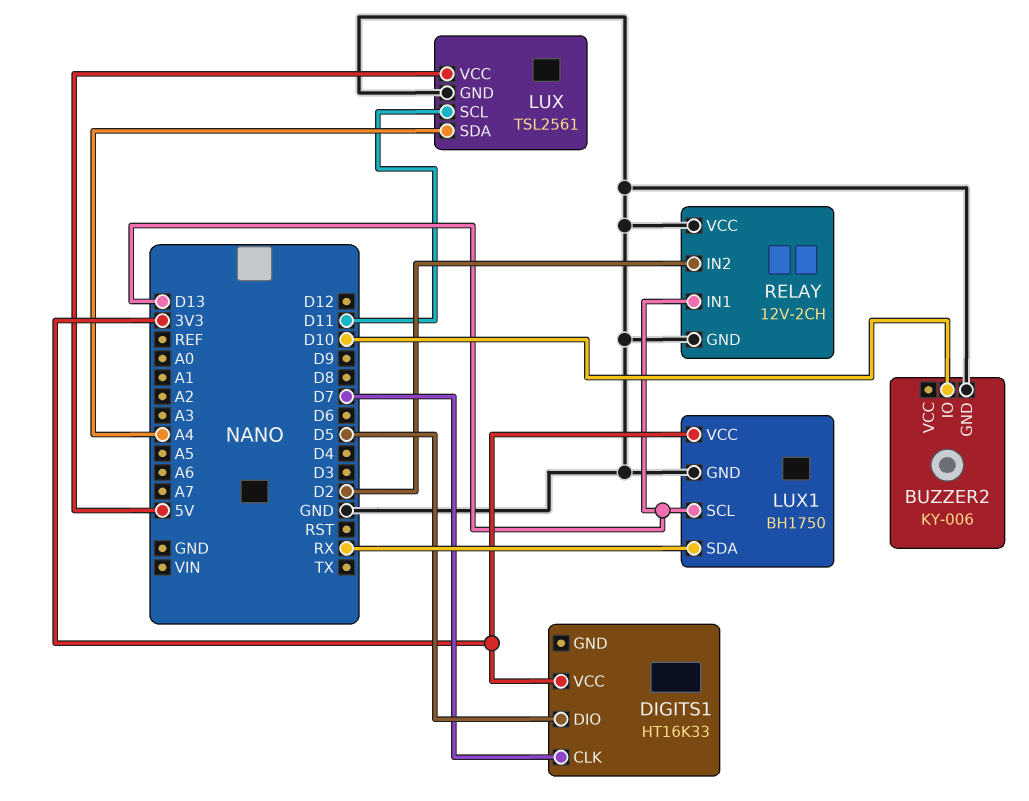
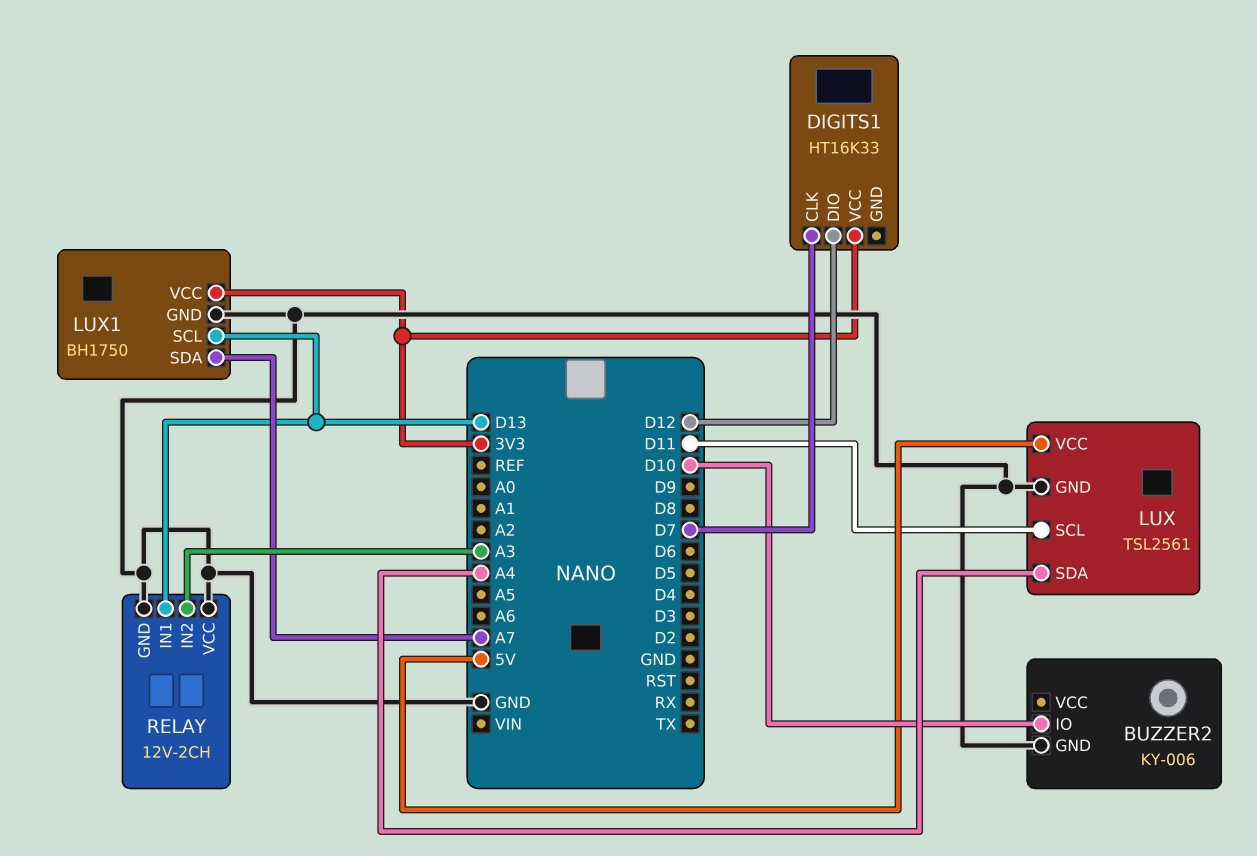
DIGITS1 pin DIO: D5 -> D12
LUX1 pin SDA: RX -> A7
RELAY pin IN2: D2 -> A3

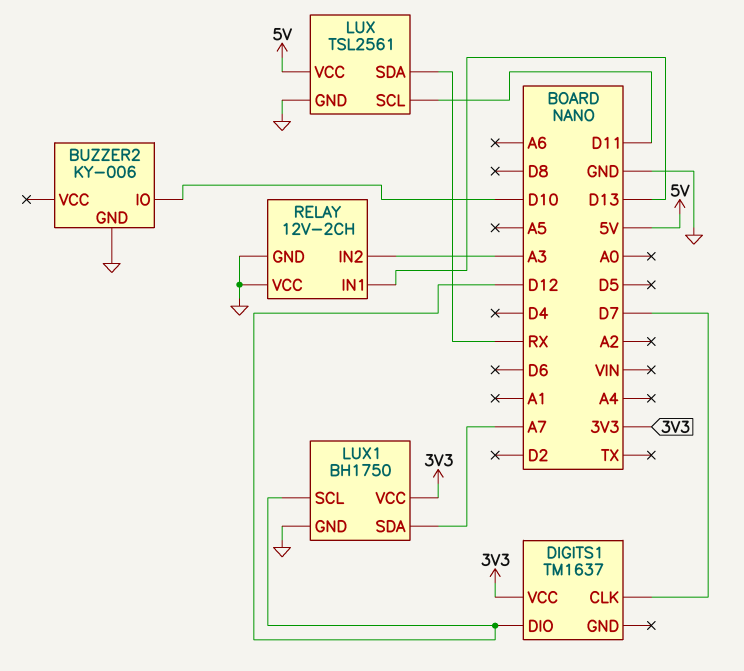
DIGITS1: HT16K33 -> TM1637
LUX pin SDA: A4 -> RX
LUX1 pin SCL: D13 -> D12

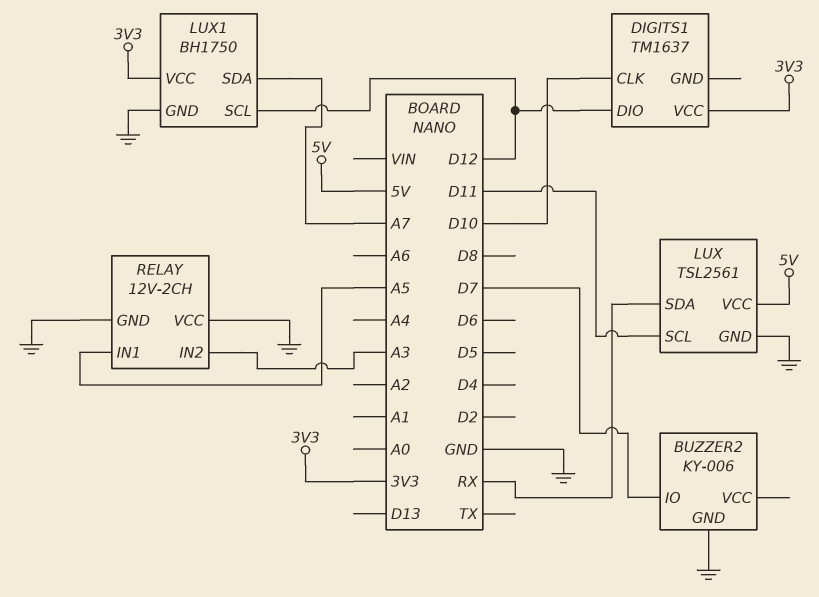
BUZZER2 pin IO: D10 -> D7
DIGITS1 pin CLK: D7 -> D10
RELAY pin IN1: D13 -> A5

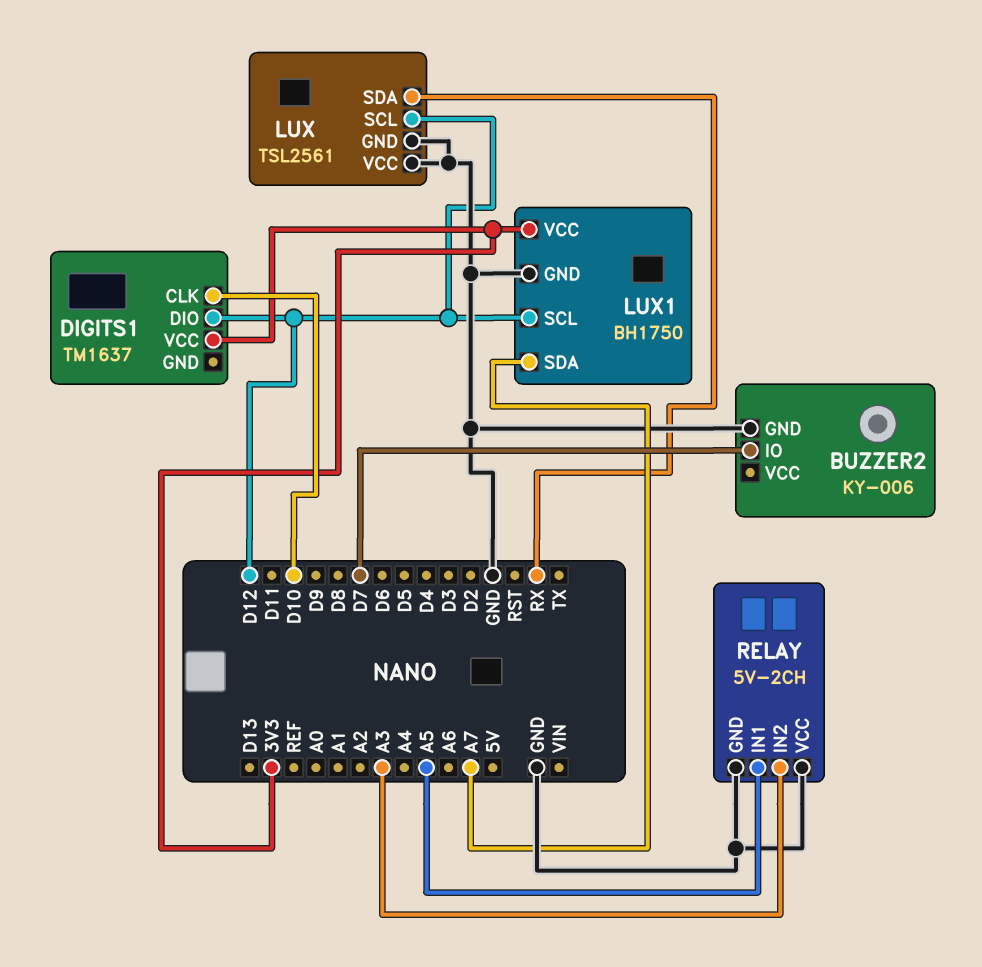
LUX pin SCL: D11 -> D12
LUX pin VCC: 5V -> GND
RELAY: 12V-2CH -> 5V-2CH

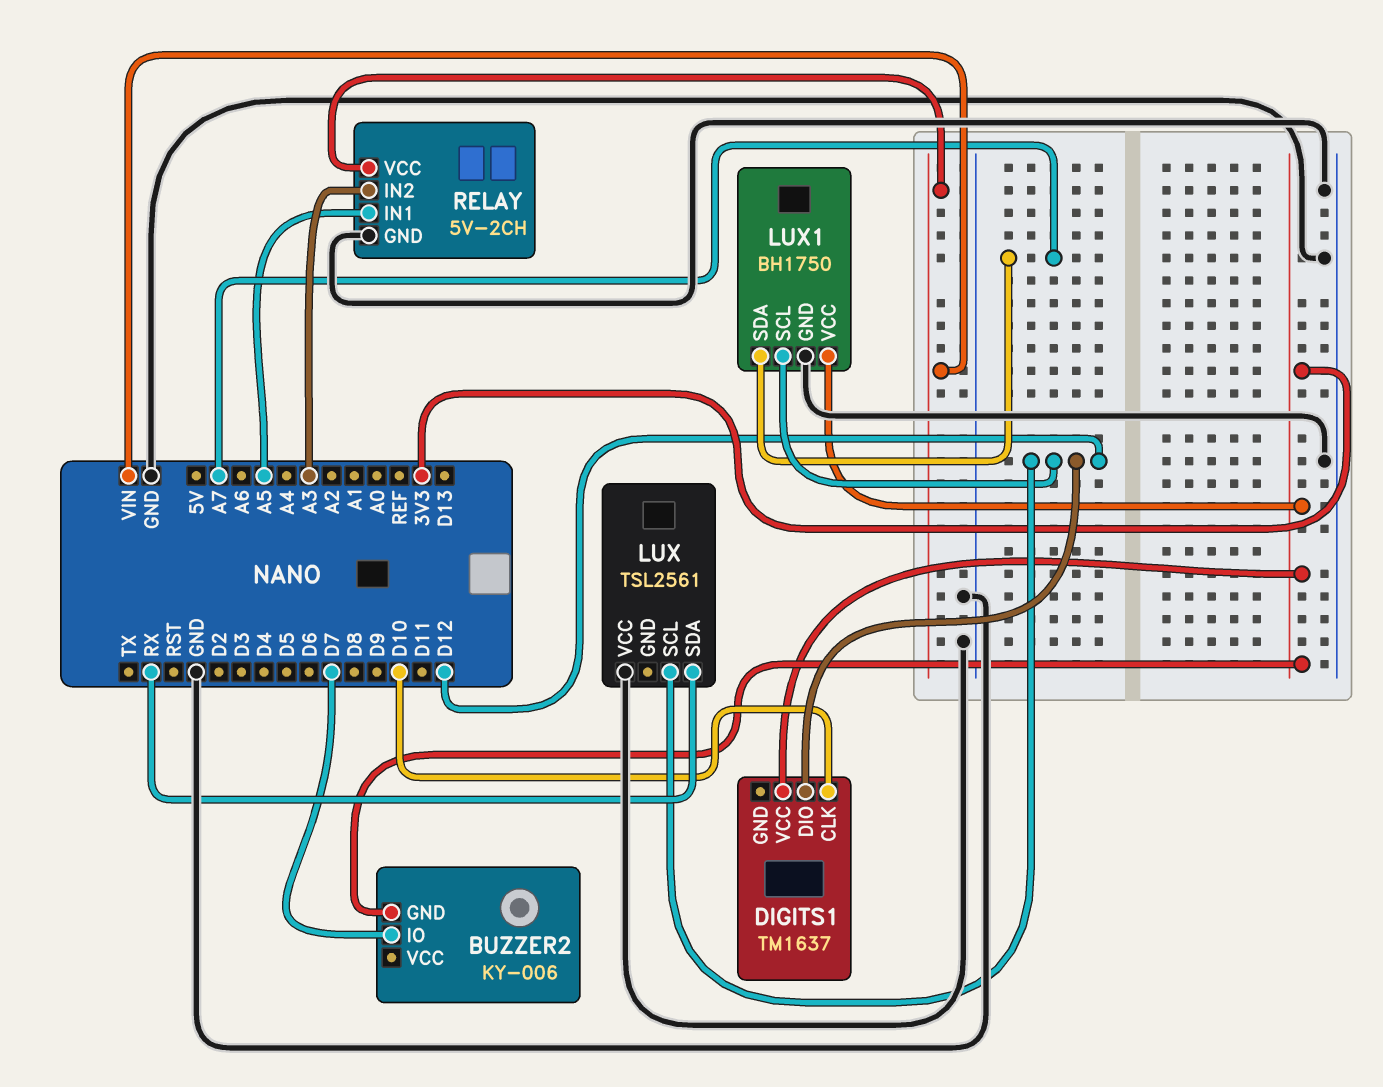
BUZZER2 pin GND: GND -> 3V3
LUX pin GND: GND -> none
RELAY pin VCC: GND -> VIN

